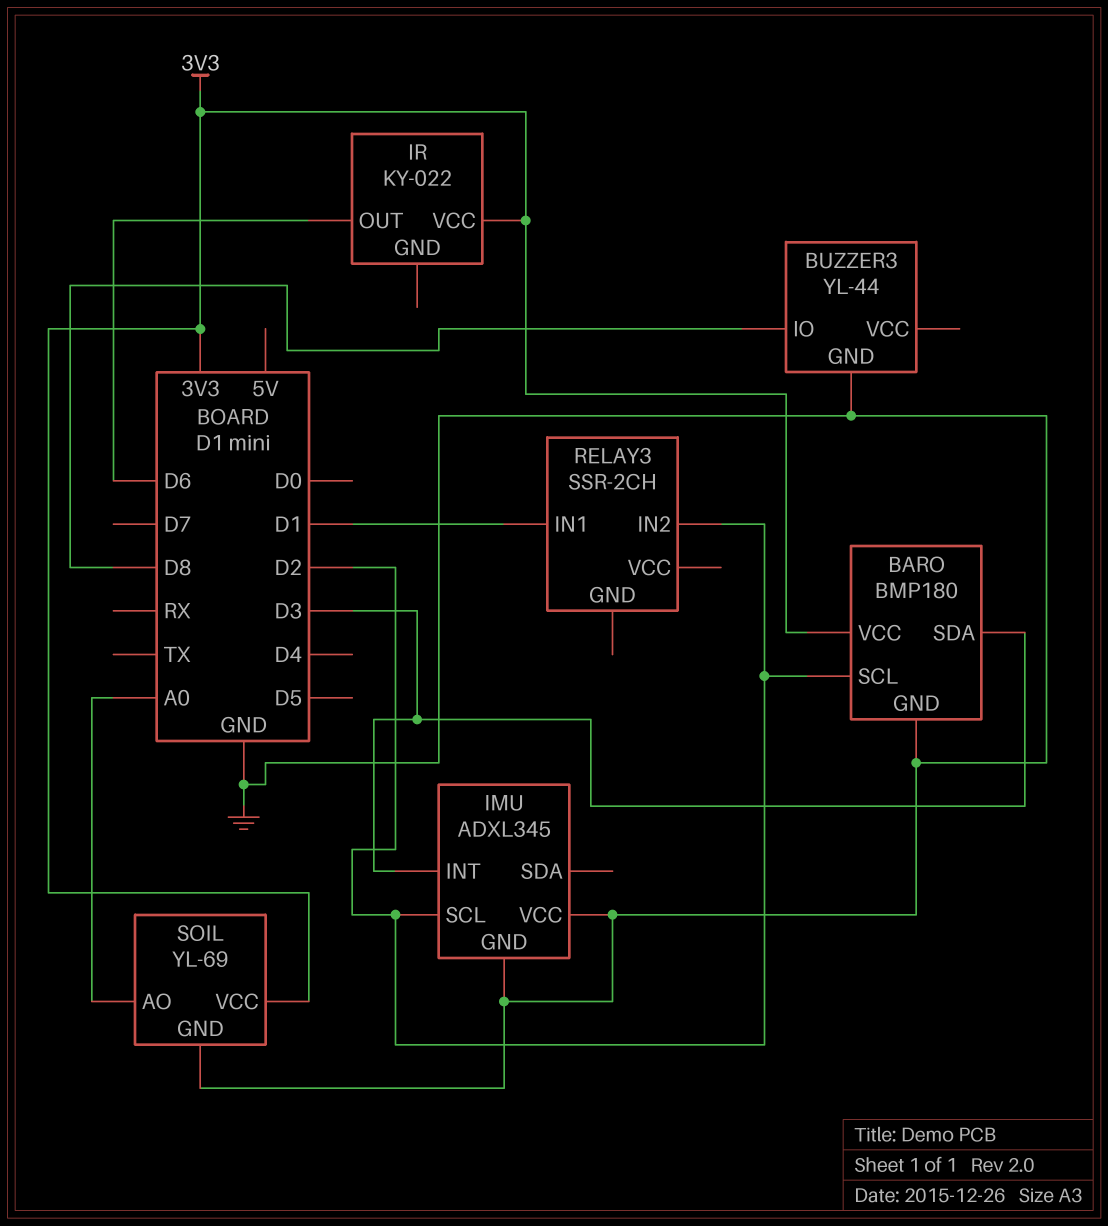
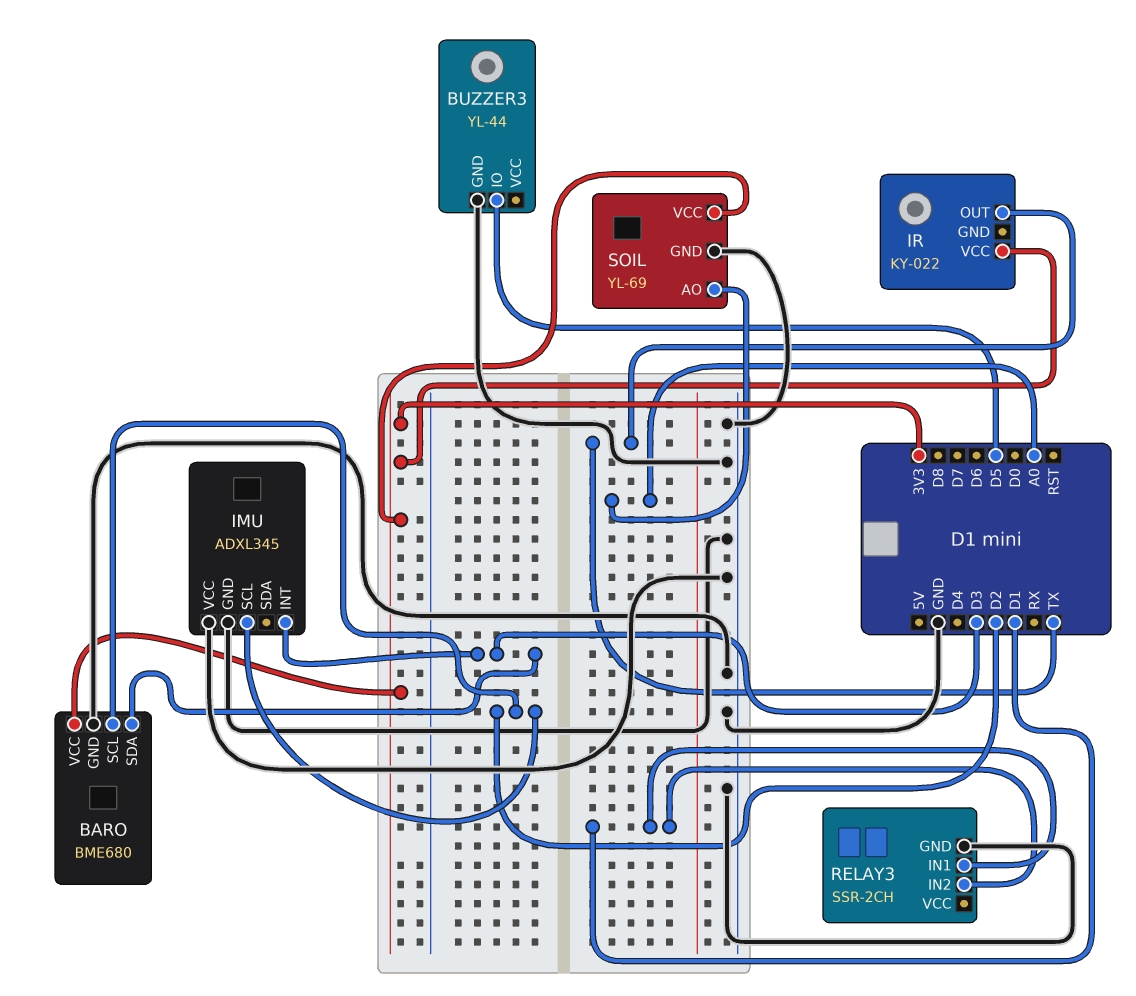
BARO: BMP180 -> BME680
BUZZER3 pin IO: D8 -> D5
IR pin OUT: D6 -> TX
RELAY3 pin GND: none -> GND
RELAY3 pin IN2: D2 -> D1

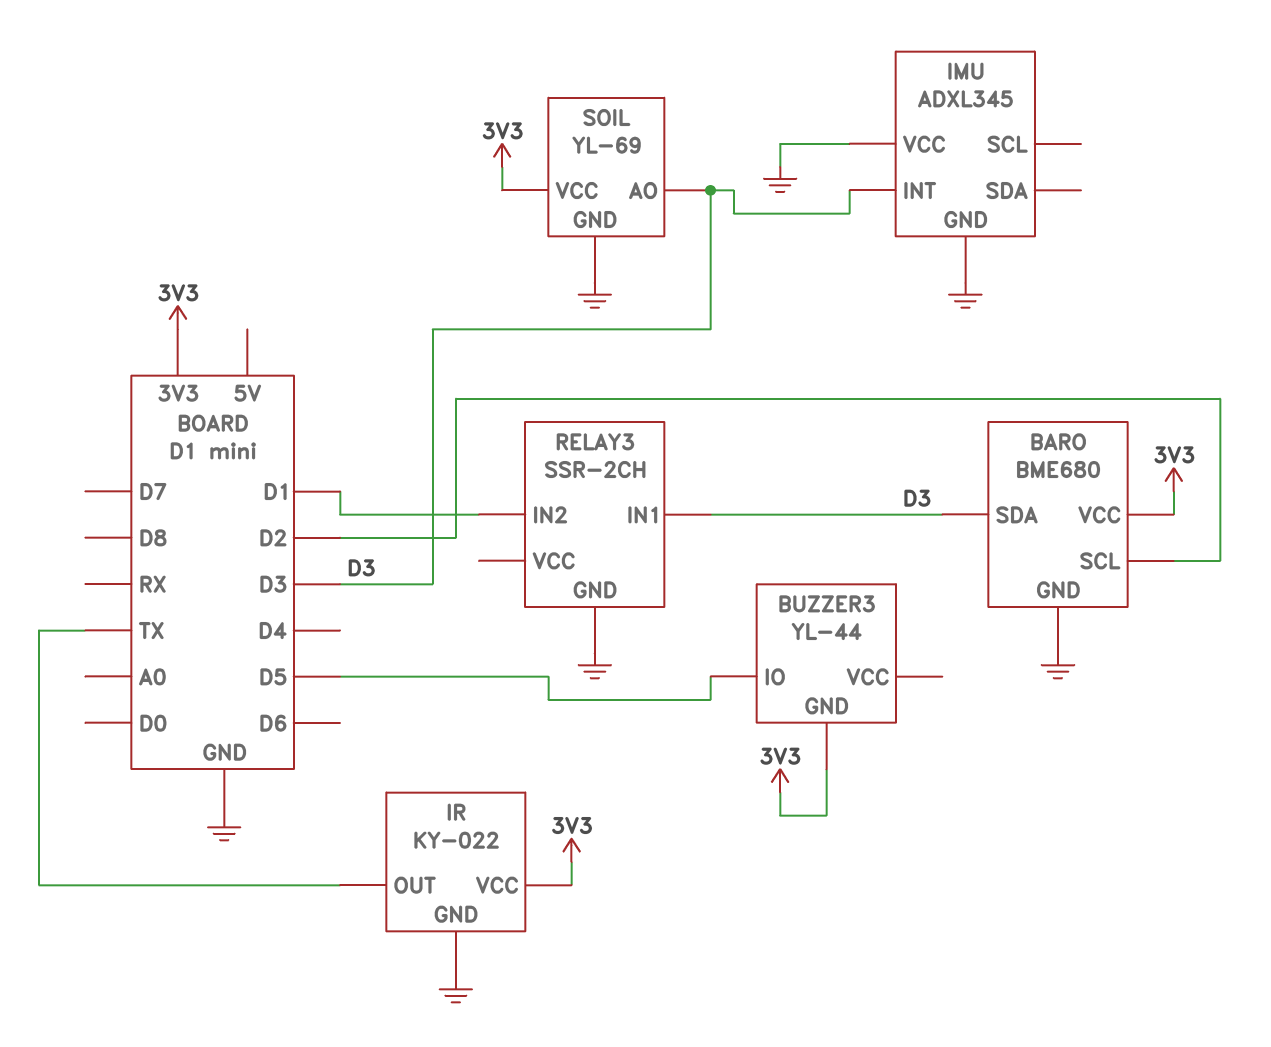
BUZZER3 pin GND: GND -> 3V3
IMU pin SCL: D2 -> none
IR pin GND: none -> GND
RELAY3 pin IN1: D1 -> D3
SOIL pin AO: A0 -> D3

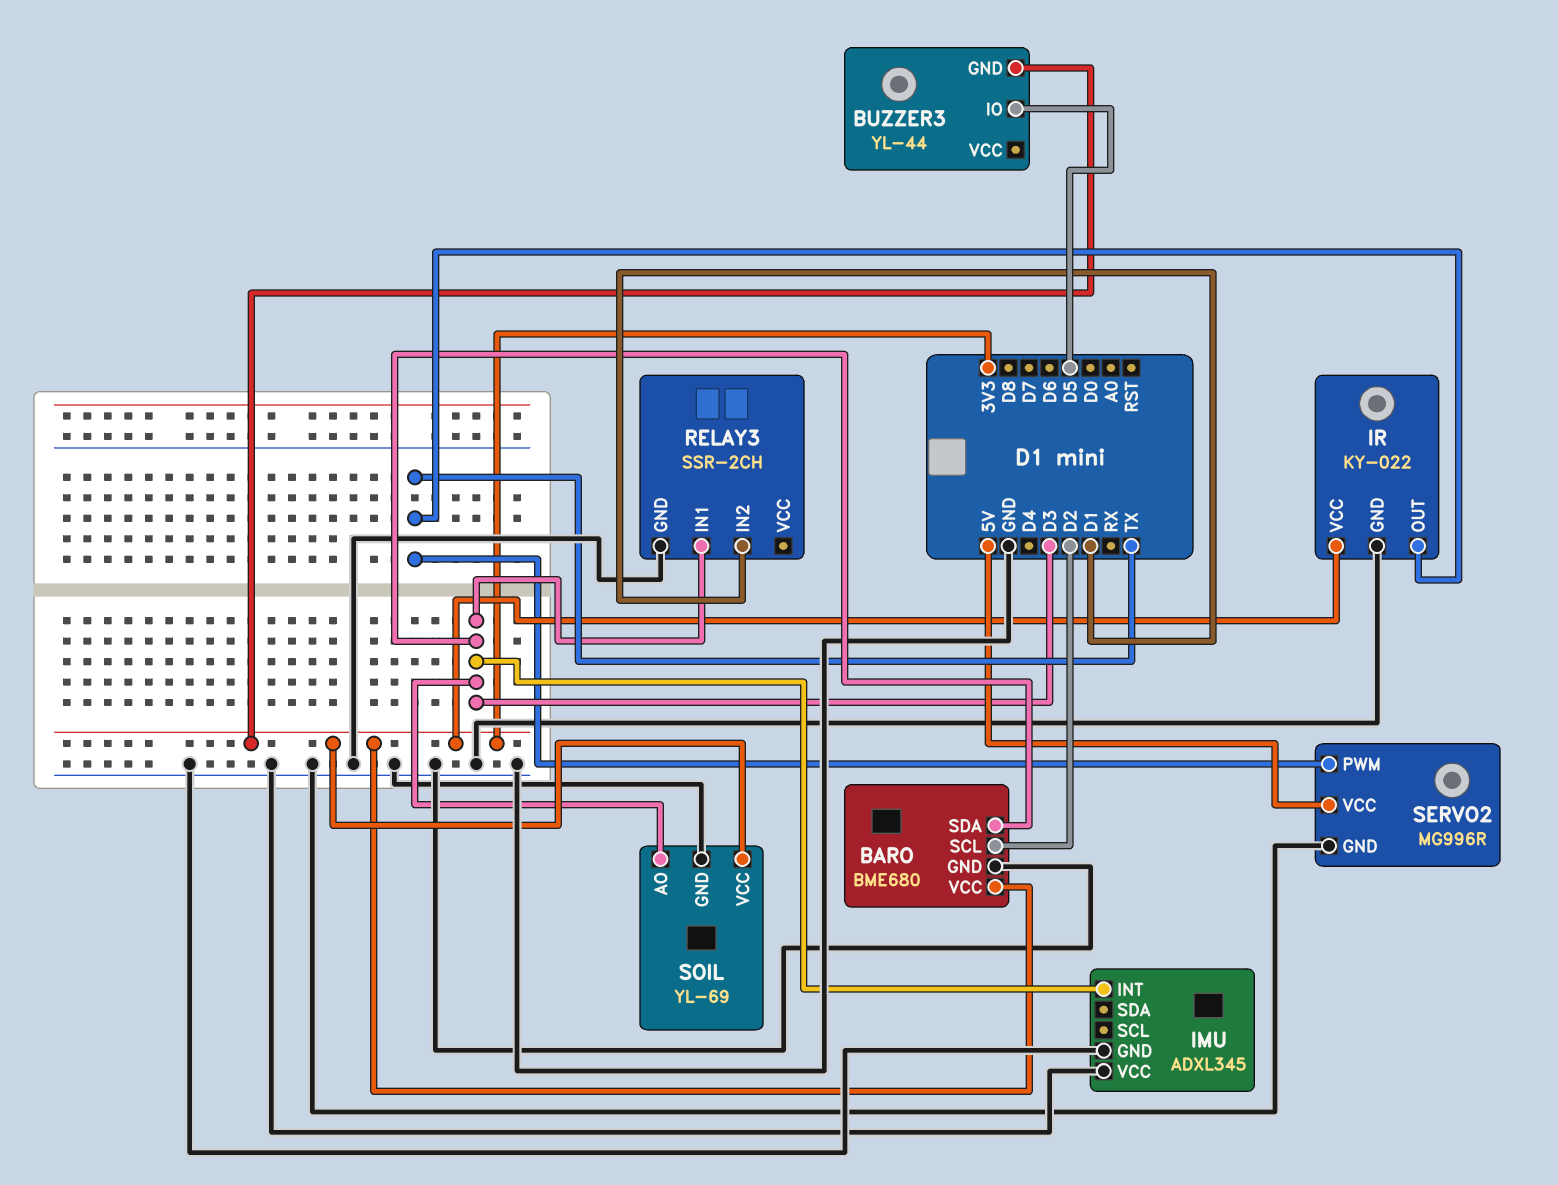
SERVO2: none -> MG996R
SERVO2 pin GND: none -> GND
SERVO2 pin PWM: none -> TX
SERVO2 pin VCC: none -> 5V

